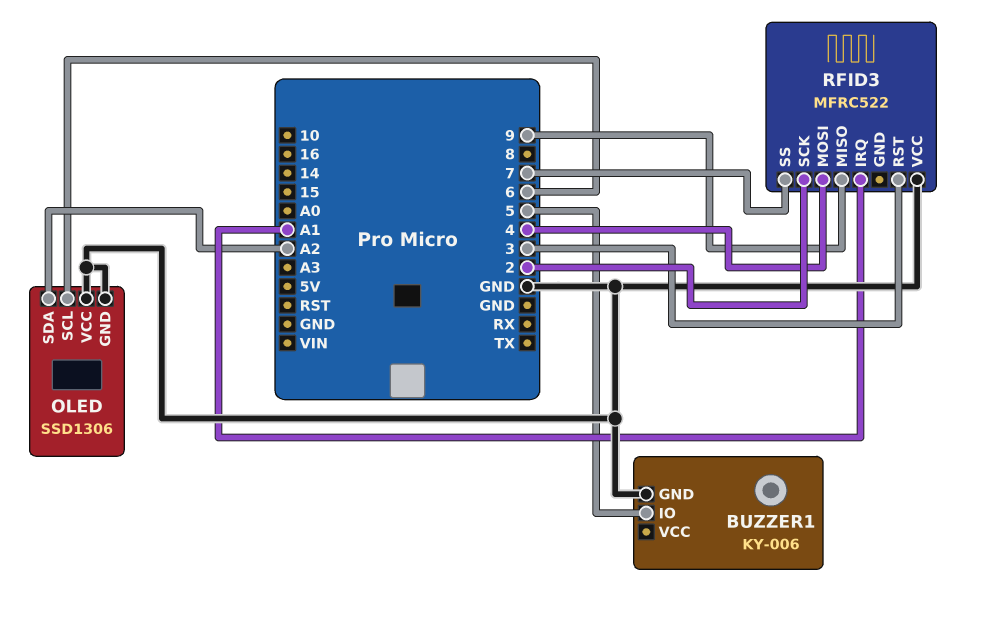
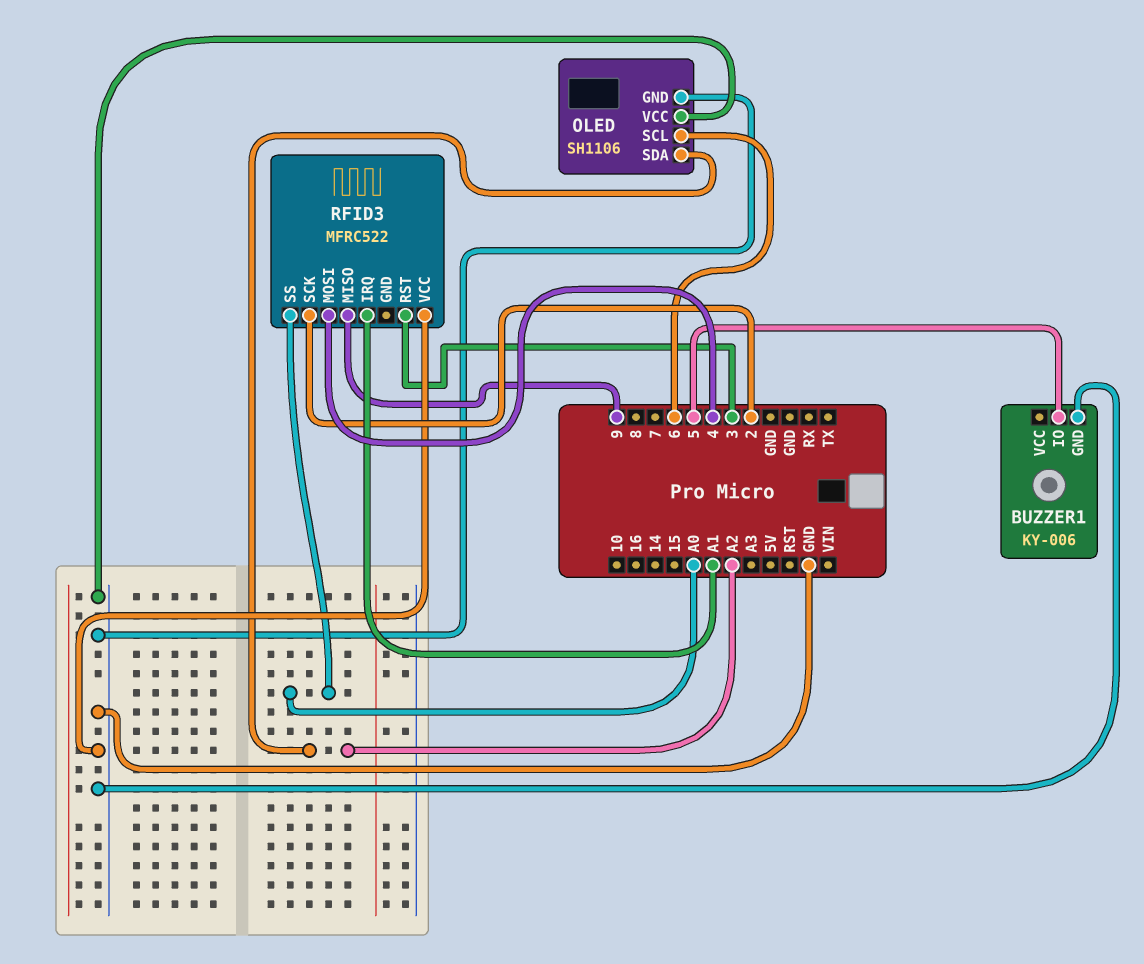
OLED: SSD1306 -> SH1106
RFID3 pin SS: 7 -> A0

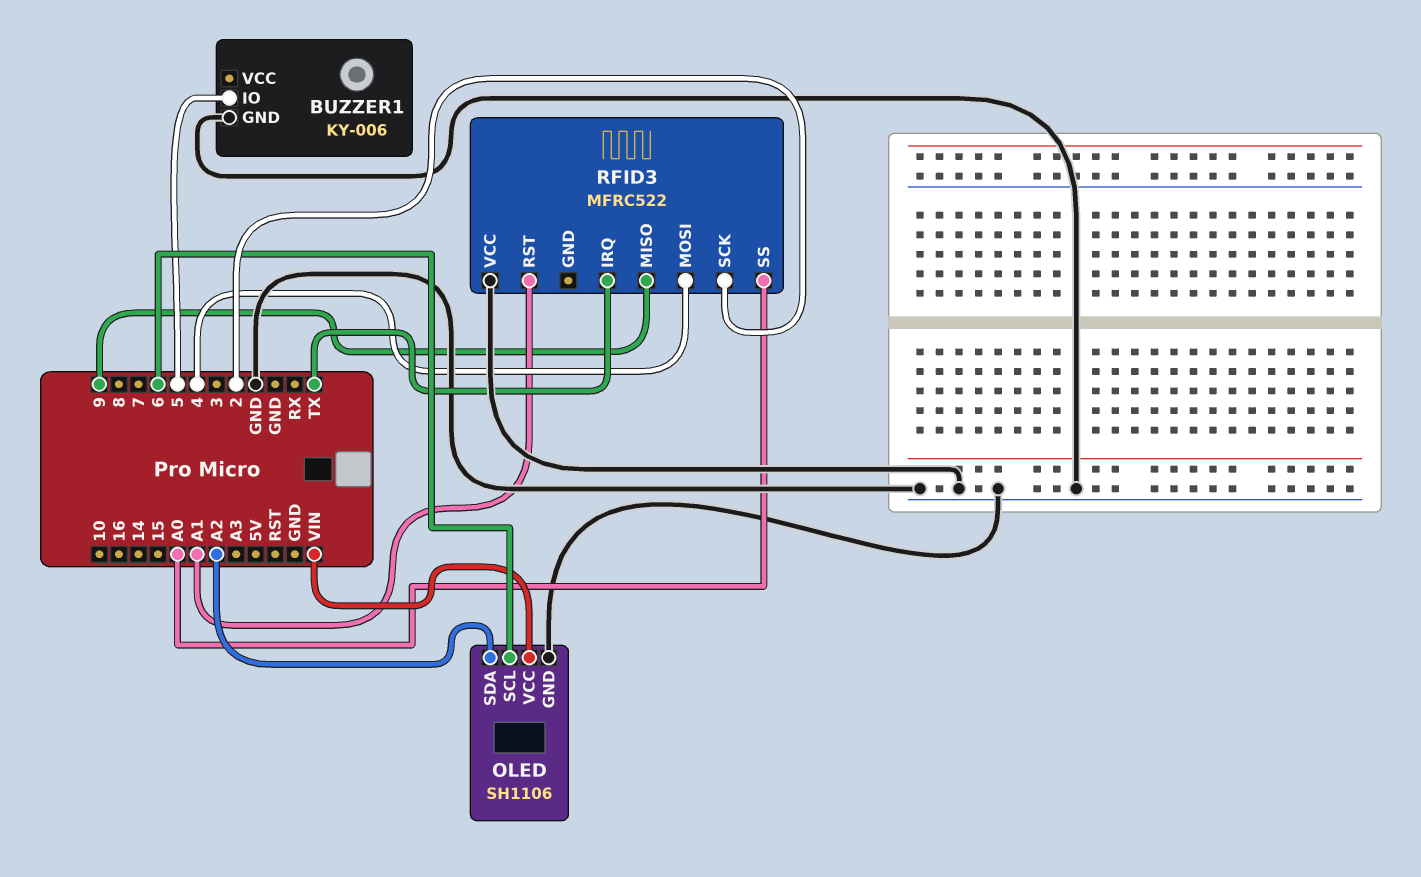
OLED pin VCC: GND -> VIN
RFID3 pin IRQ: A1 -> TX
RFID3 pin RST: 3 -> A1

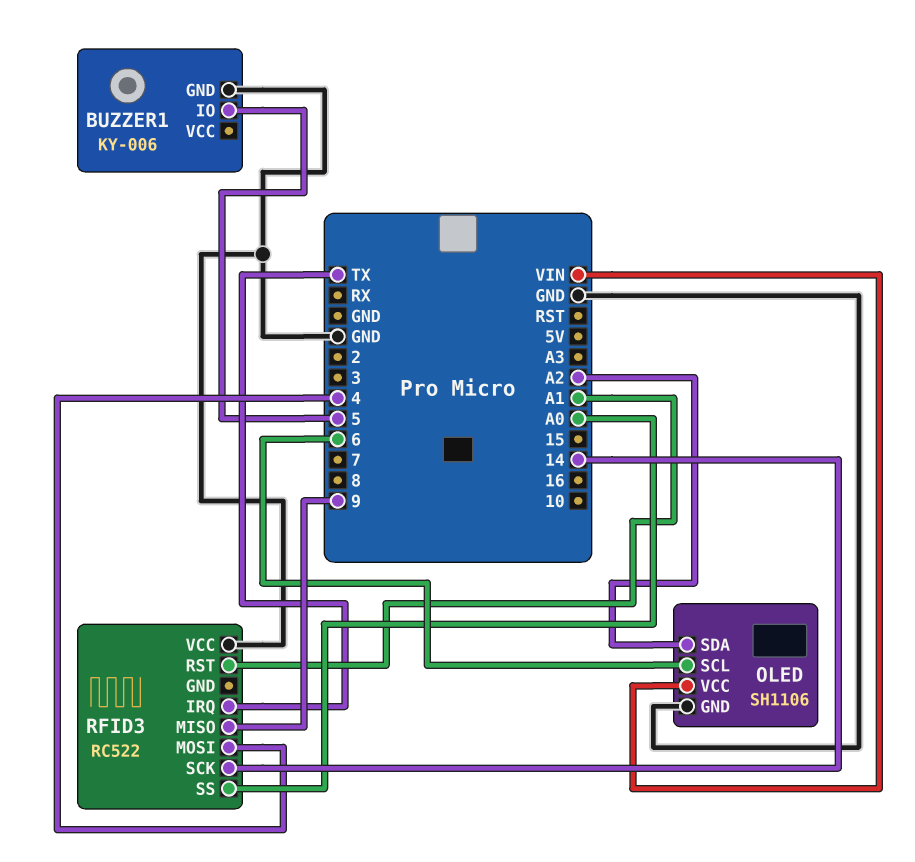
RFID3: MFRC522 -> RC522
RFID3 pin SCK: 2 -> 14

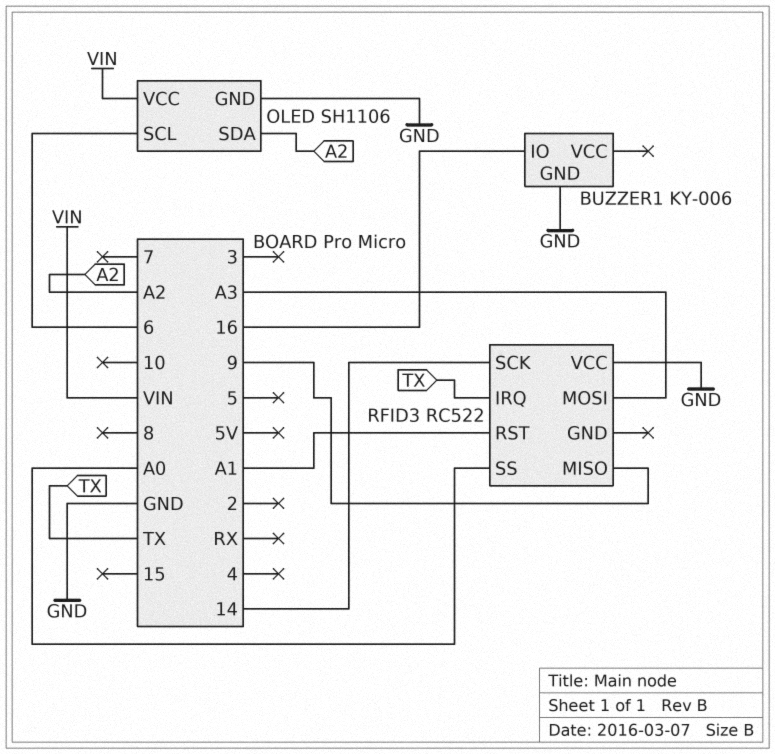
BUZZER1 pin IO: 5 -> 16
RFID3 pin MOSI: 4 -> A3

